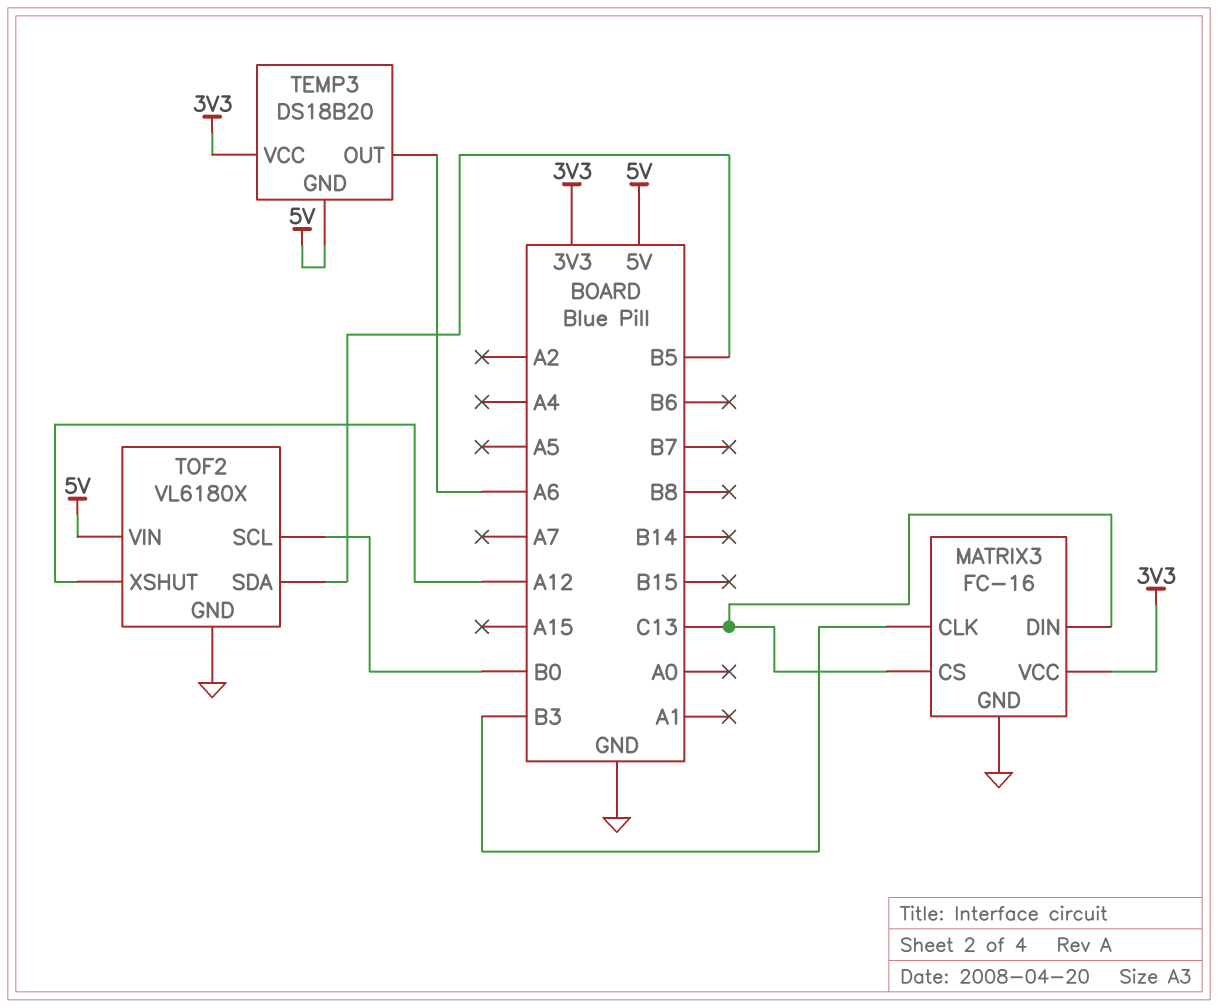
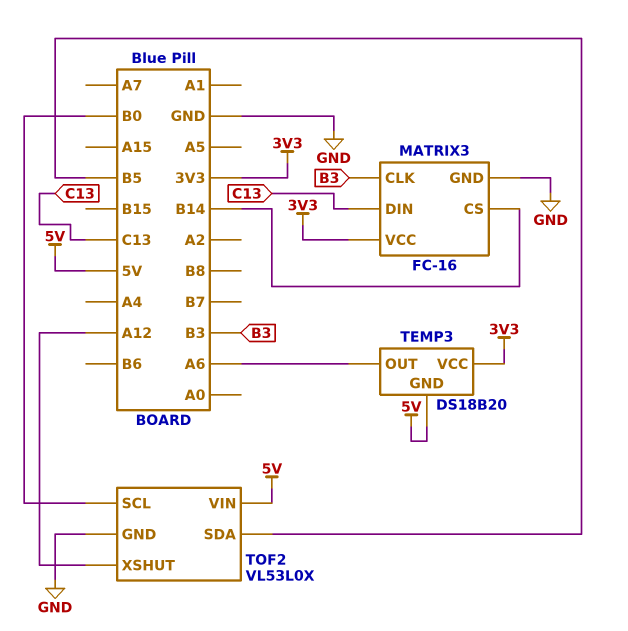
MATRIX3 pin CS: C13 -> B14
TOF2: VL6180X -> VL53L0X

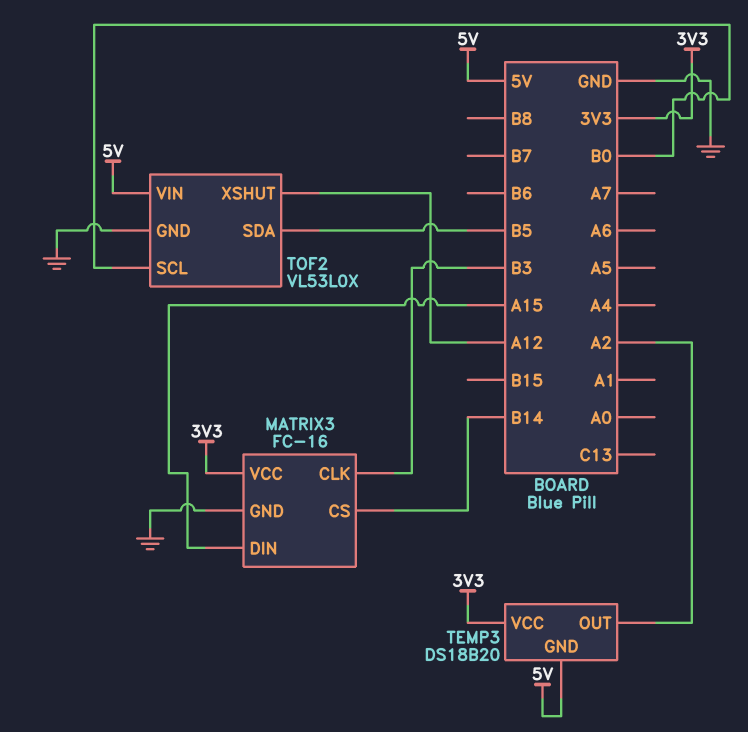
MATRIX3 pin DIN: C13 -> A15
TEMP3 pin OUT: A6 -> A2

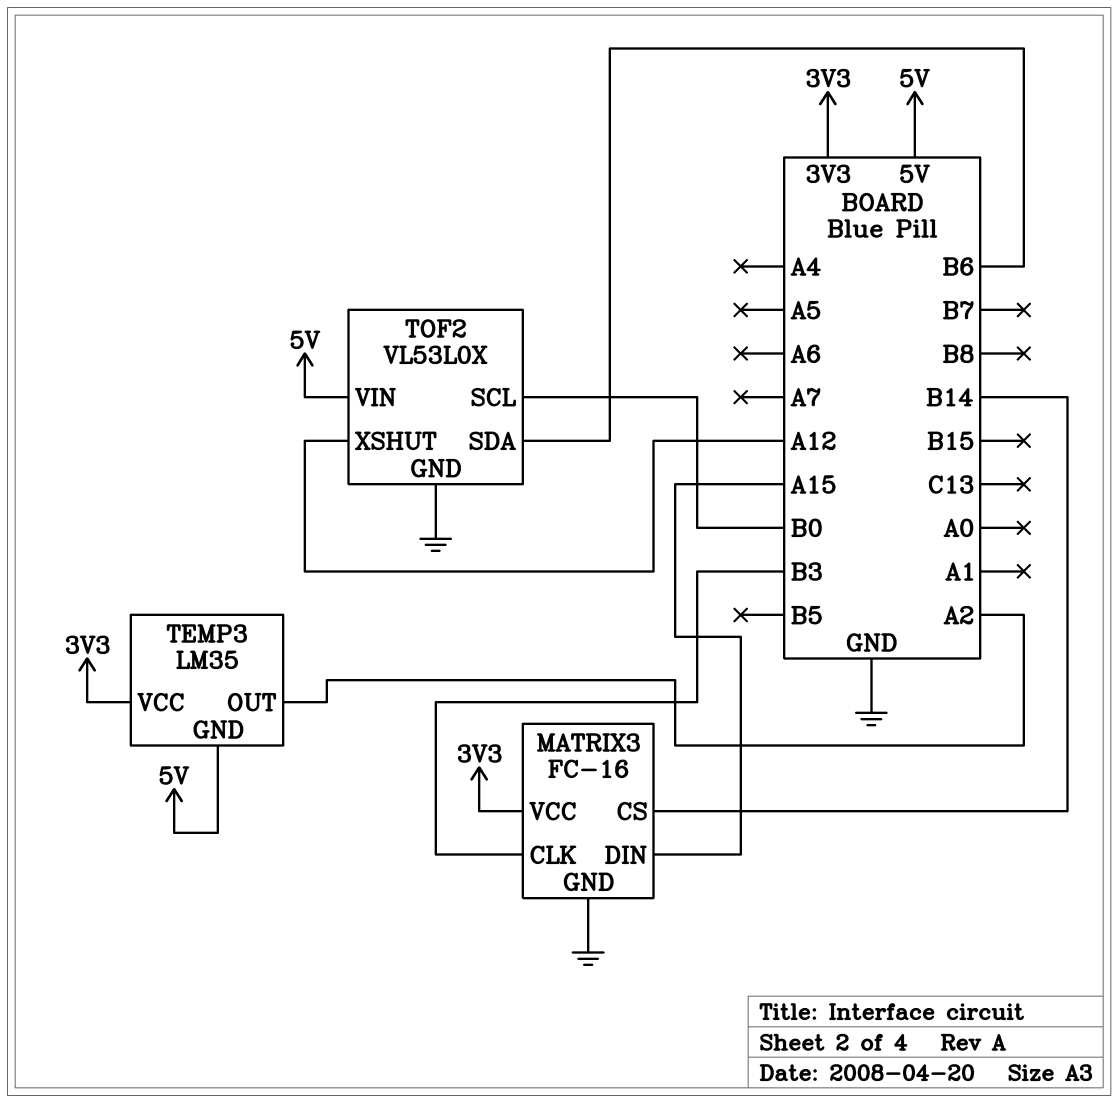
TEMP3: DS18B20 -> LM35
TOF2 pin SDA: B5 -> B6

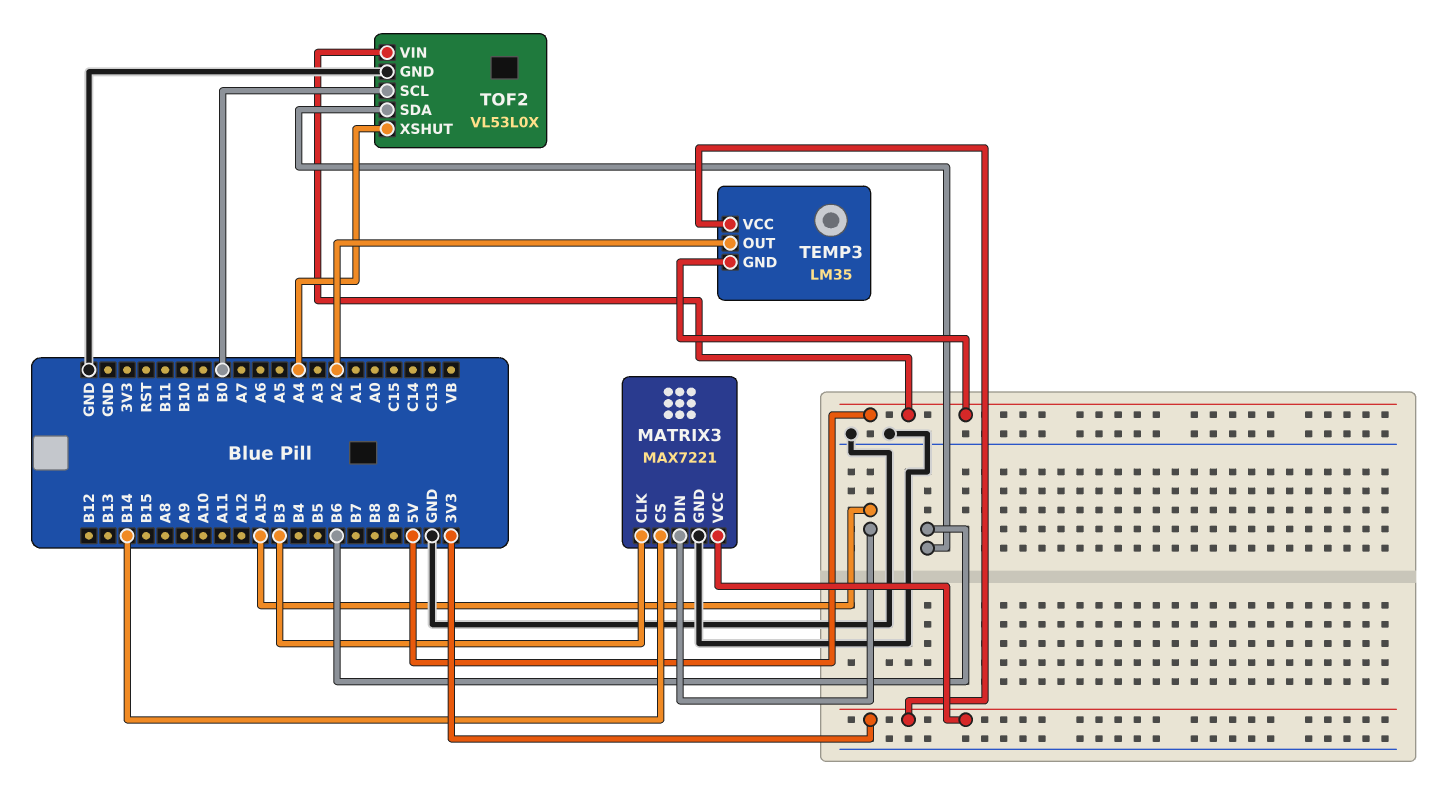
MATRIX3: FC-16 -> MAX7221
TOF2 pin XSHUT: A12 -> A4

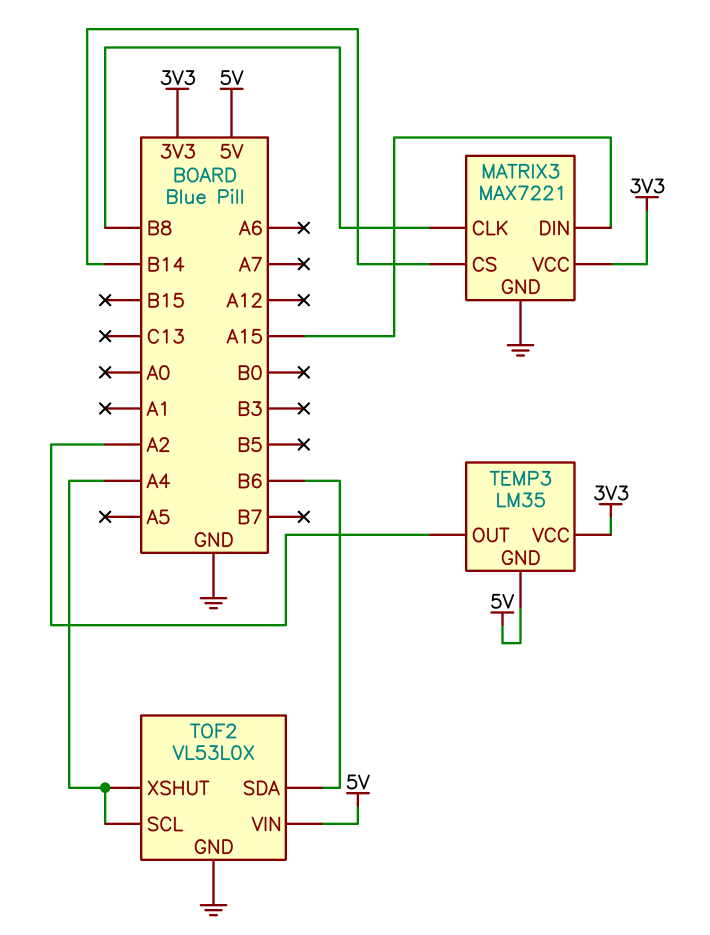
MATRIX3 pin CLK: B3 -> B8
TOF2 pin SCL: B0 -> A4

